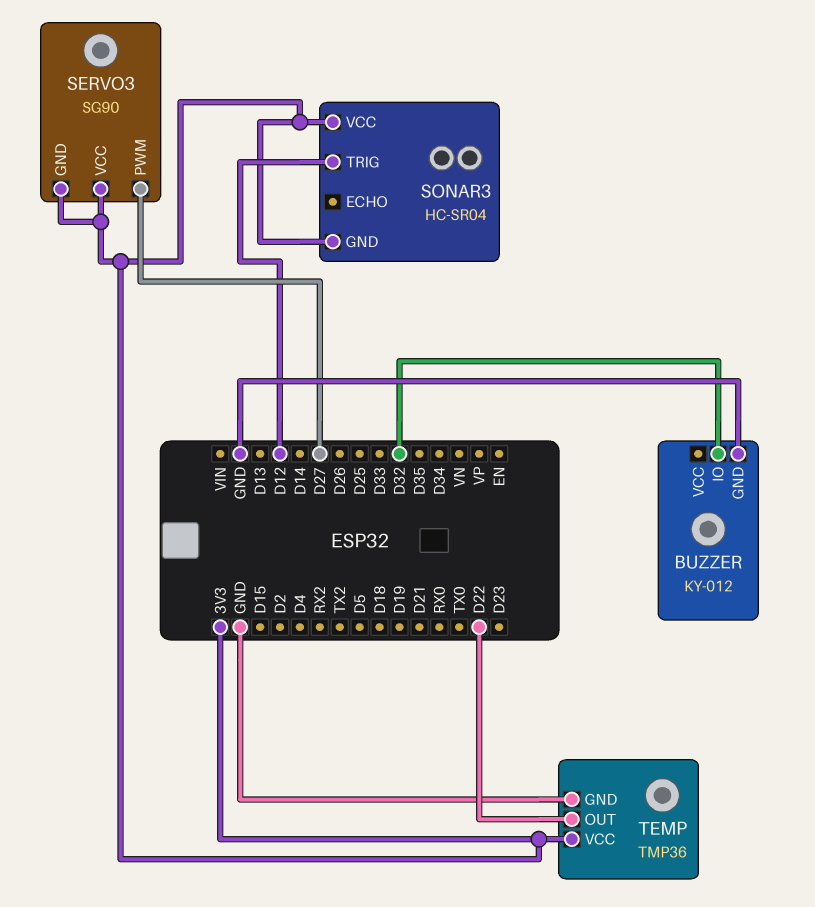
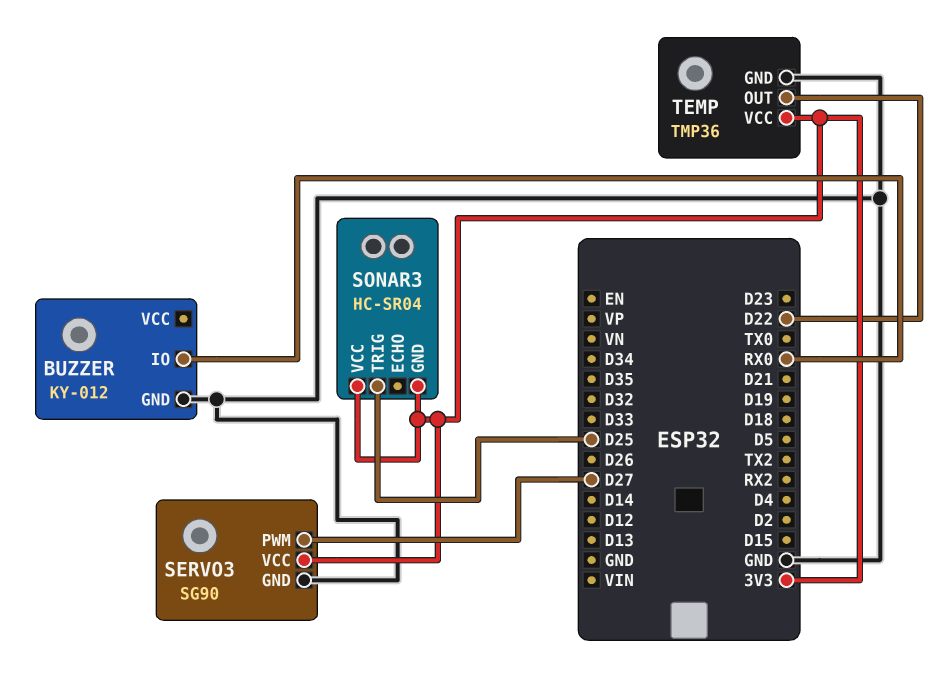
BUZZER pin IO: D32 -> RX0
SERVO3 pin GND: 3V3 -> GND
SONAR3 pin TRIG: D12 -> D25

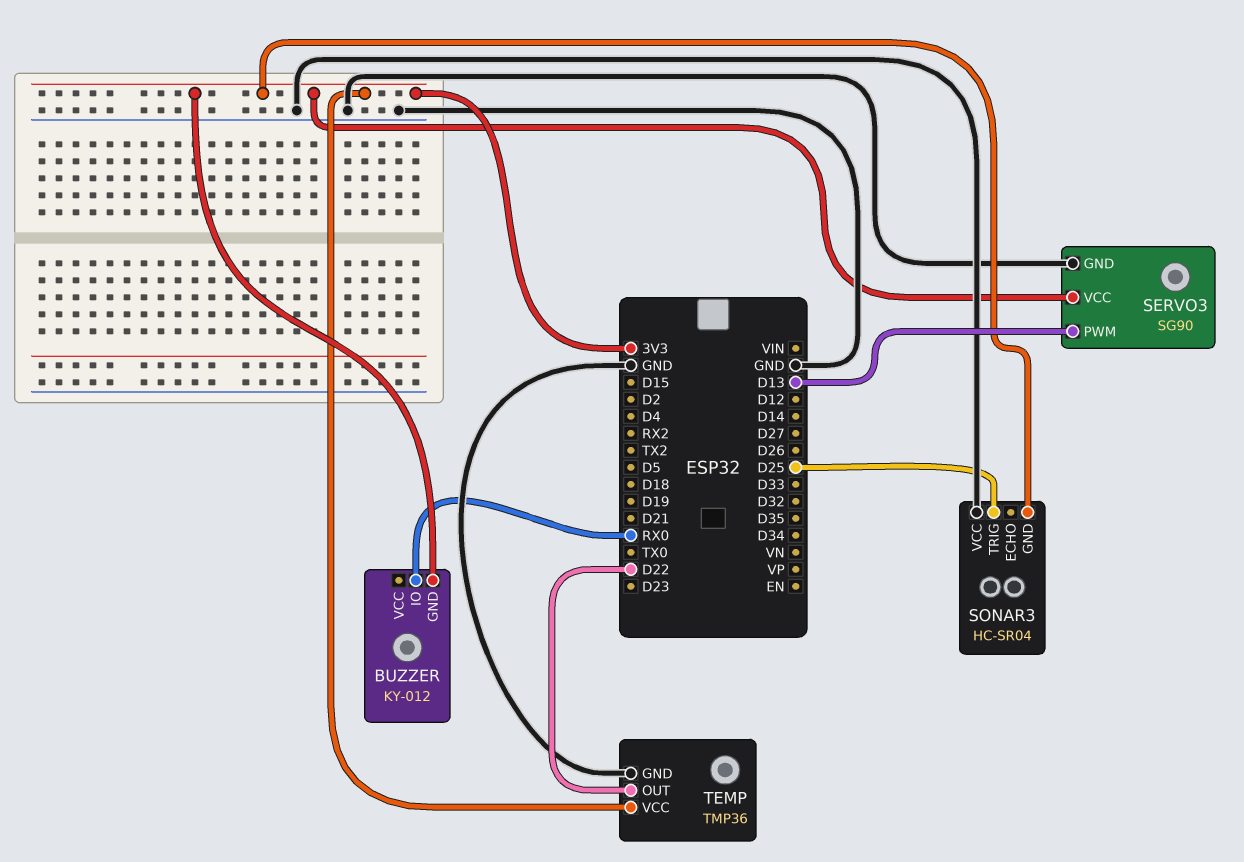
BUZZER pin GND: GND -> 3V3
SERVO3 pin PWM: D27 -> D13
SONAR3 pin VCC: 3V3 -> GND

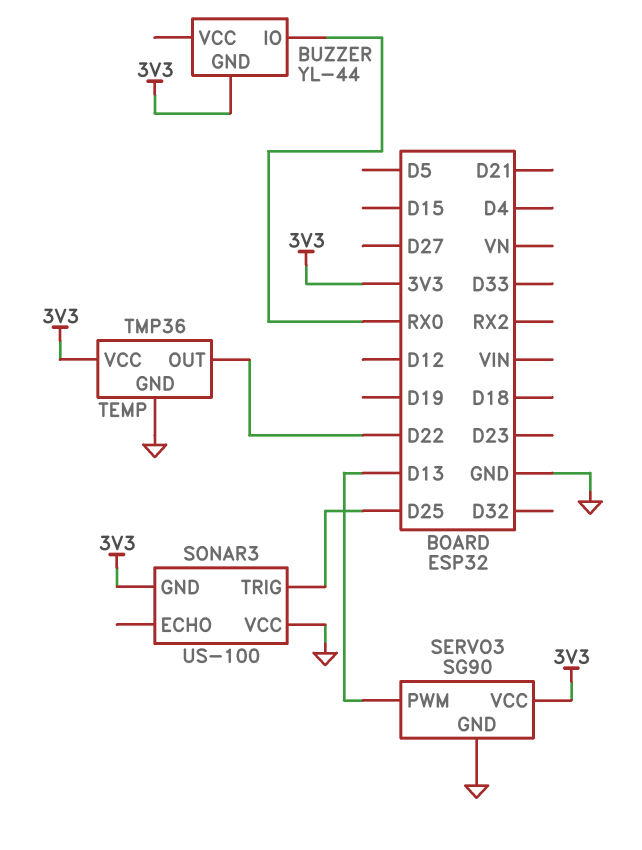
BUZZER: KY-012 -> YL-44
SONAR3: HC-SR04 -> US-100

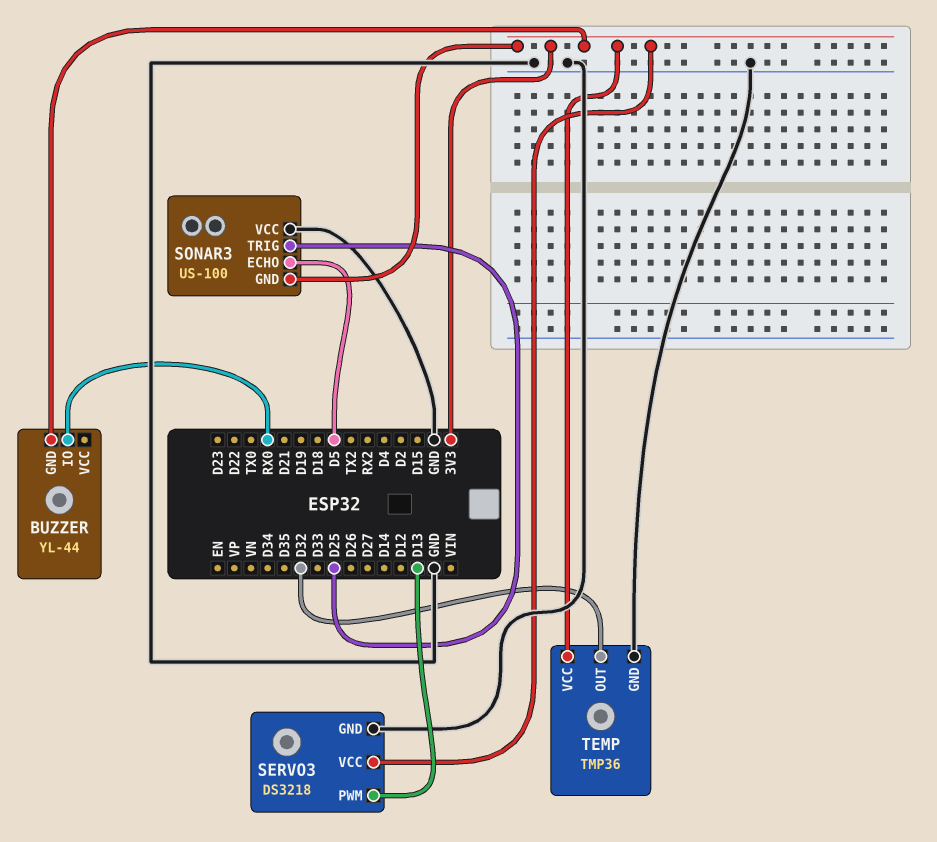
SERVO3: SG90 -> DS3218
SONAR3 pin ECHO: none -> D5
TEMP pin OUT: D22 -> D32

